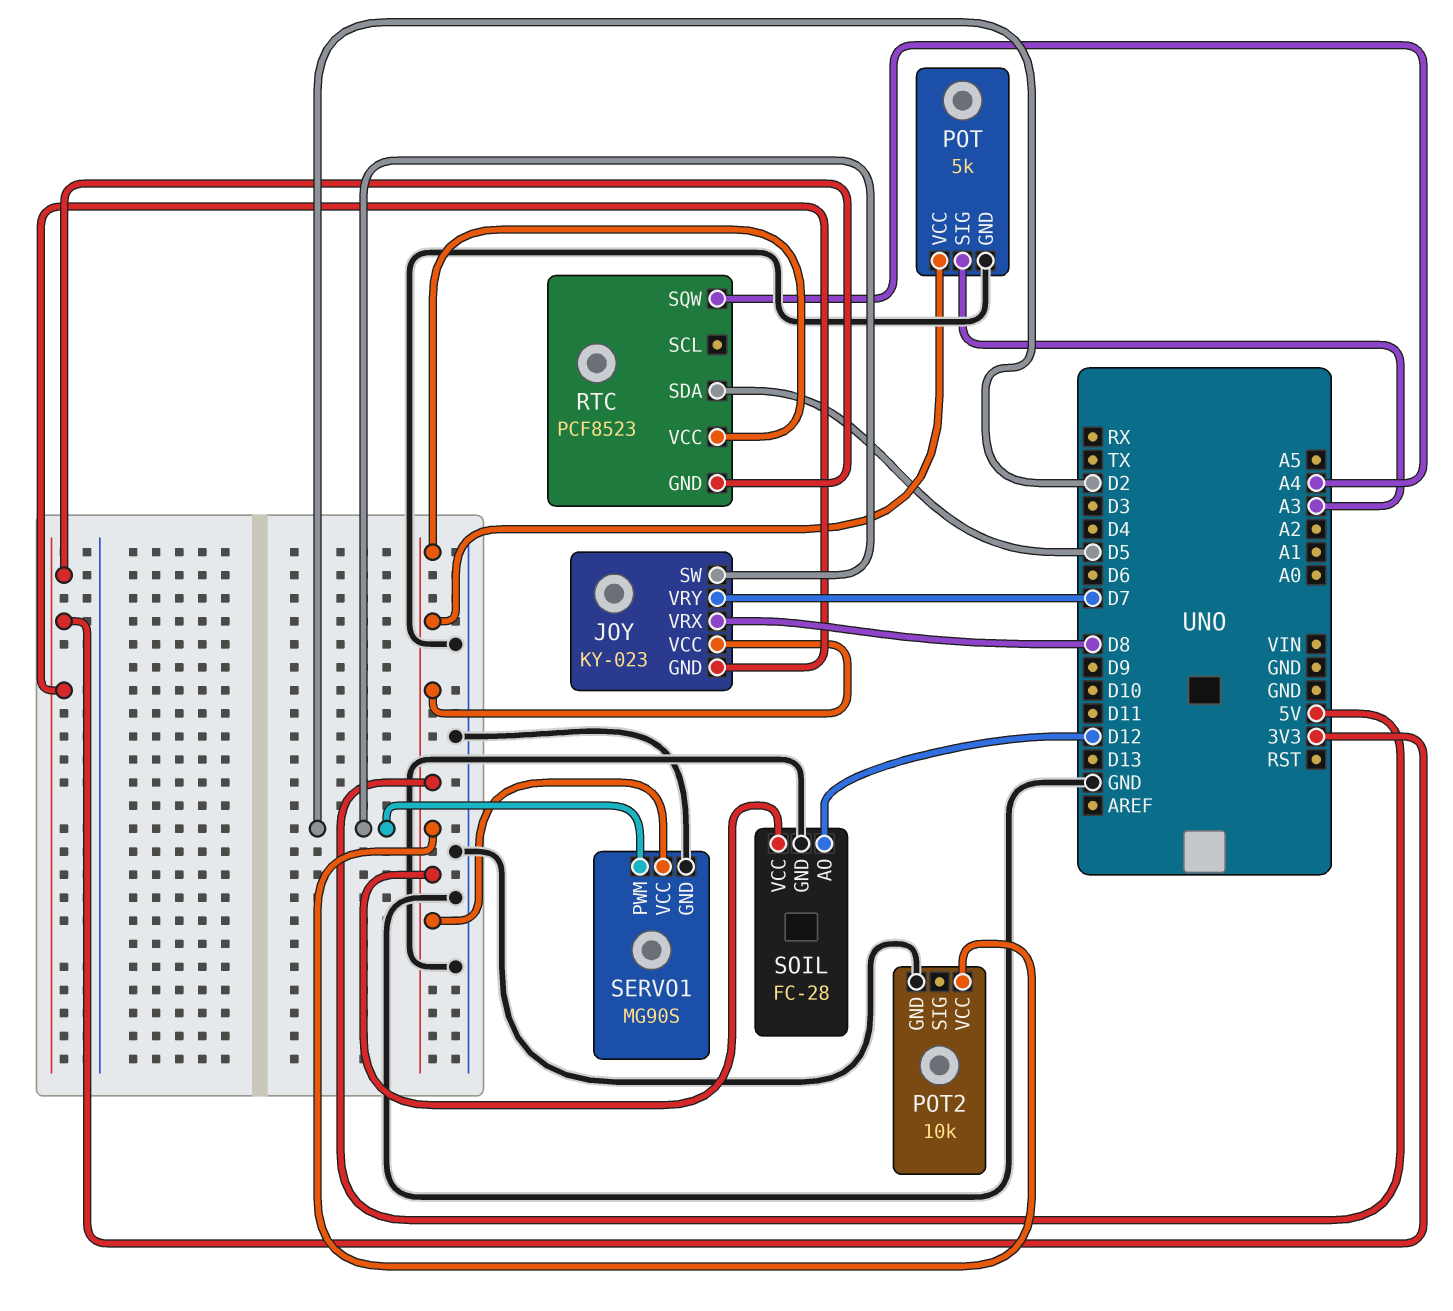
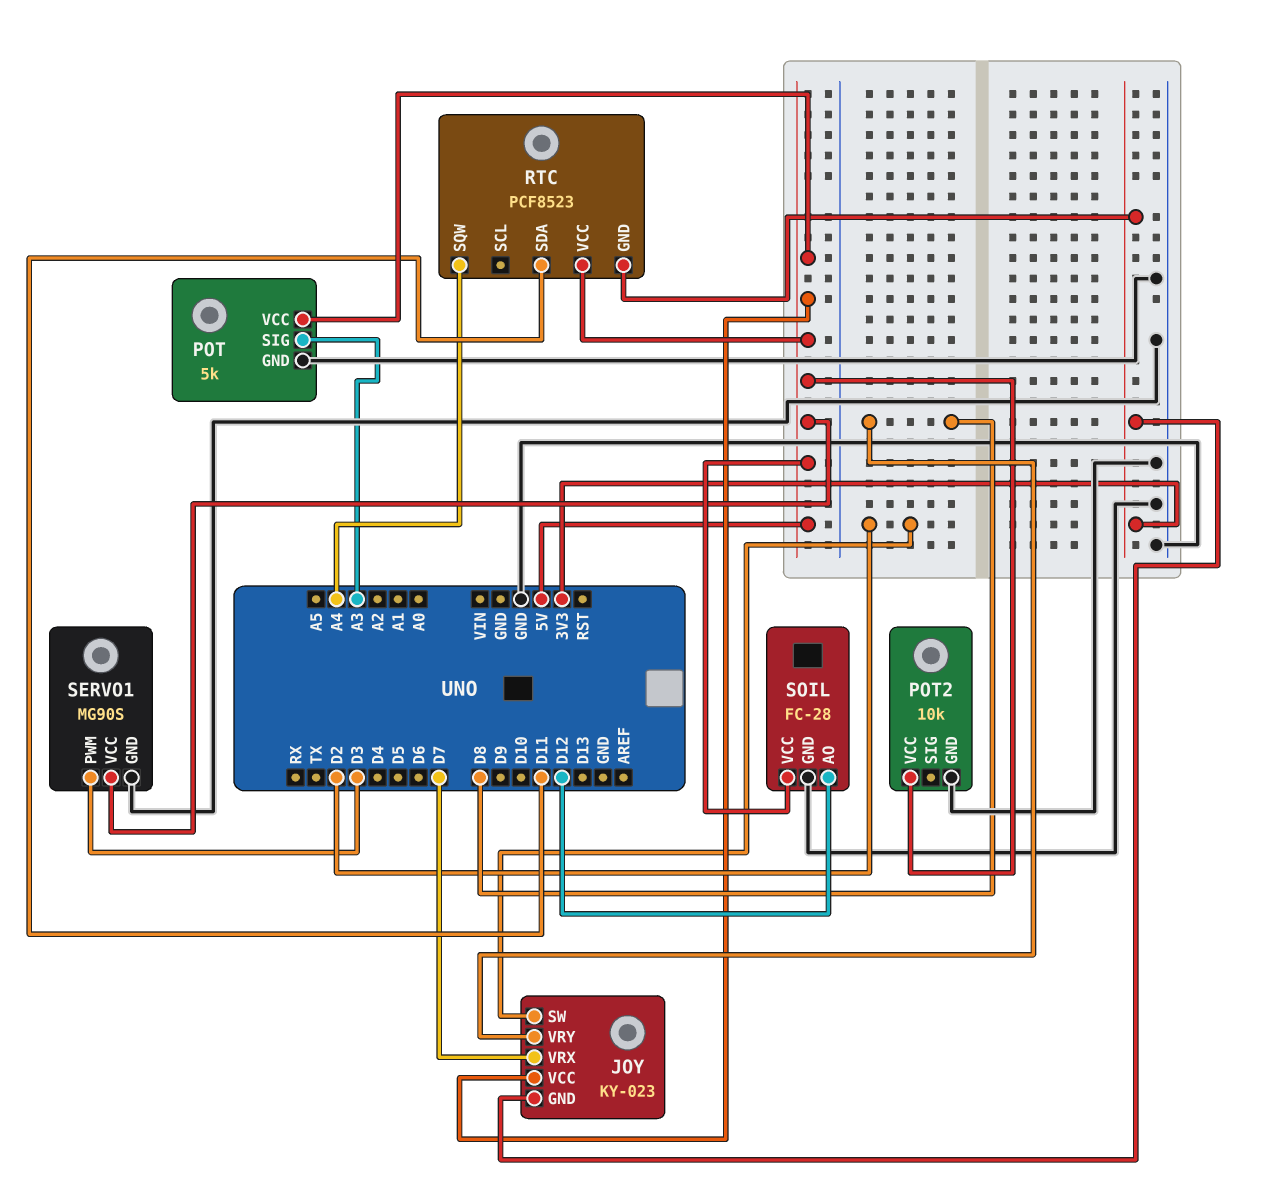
JOY pin VRX: D8 -> D7
JOY pin VRY: D7 -> D8
RTC pin SDA: D5 -> D11
SERVO1 pin PWM: D2 -> D3

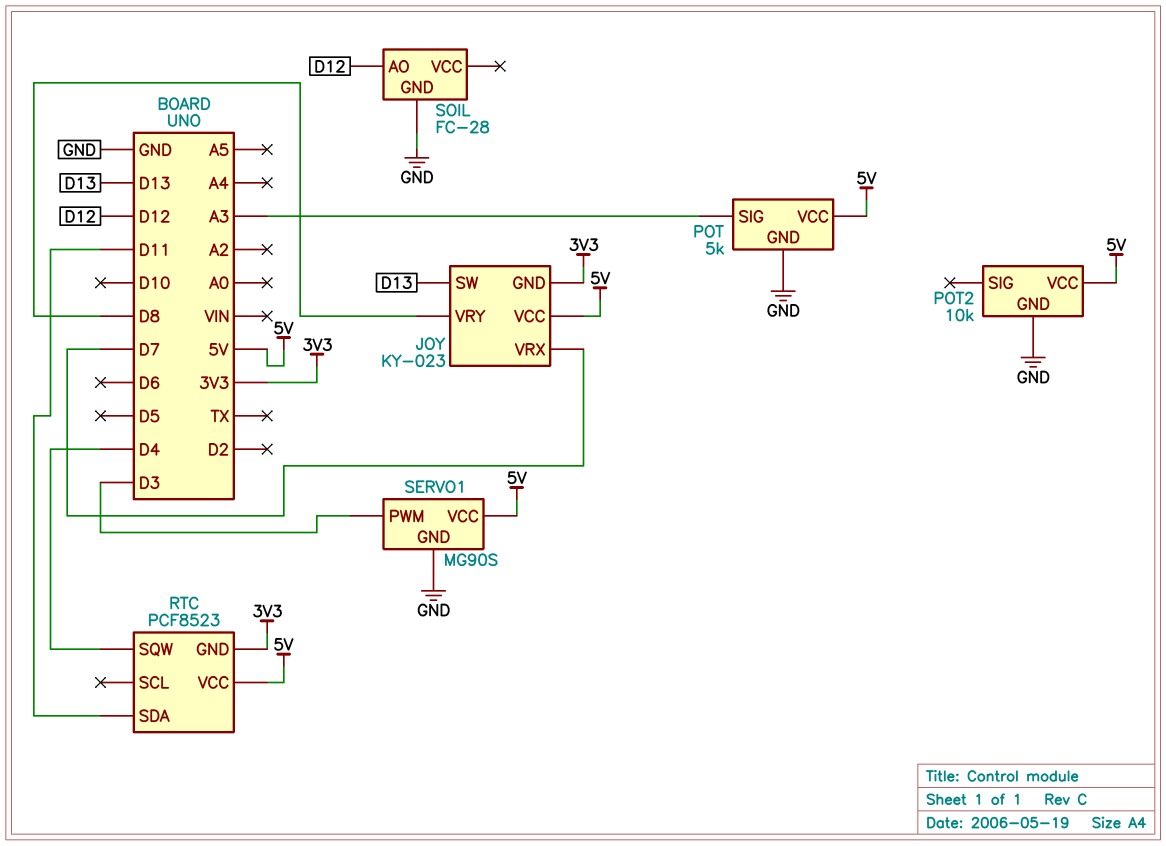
JOY pin SW: D2 -> D13
RTC pin SQW: A4 -> D4
SOIL pin VCC: 5V -> none

